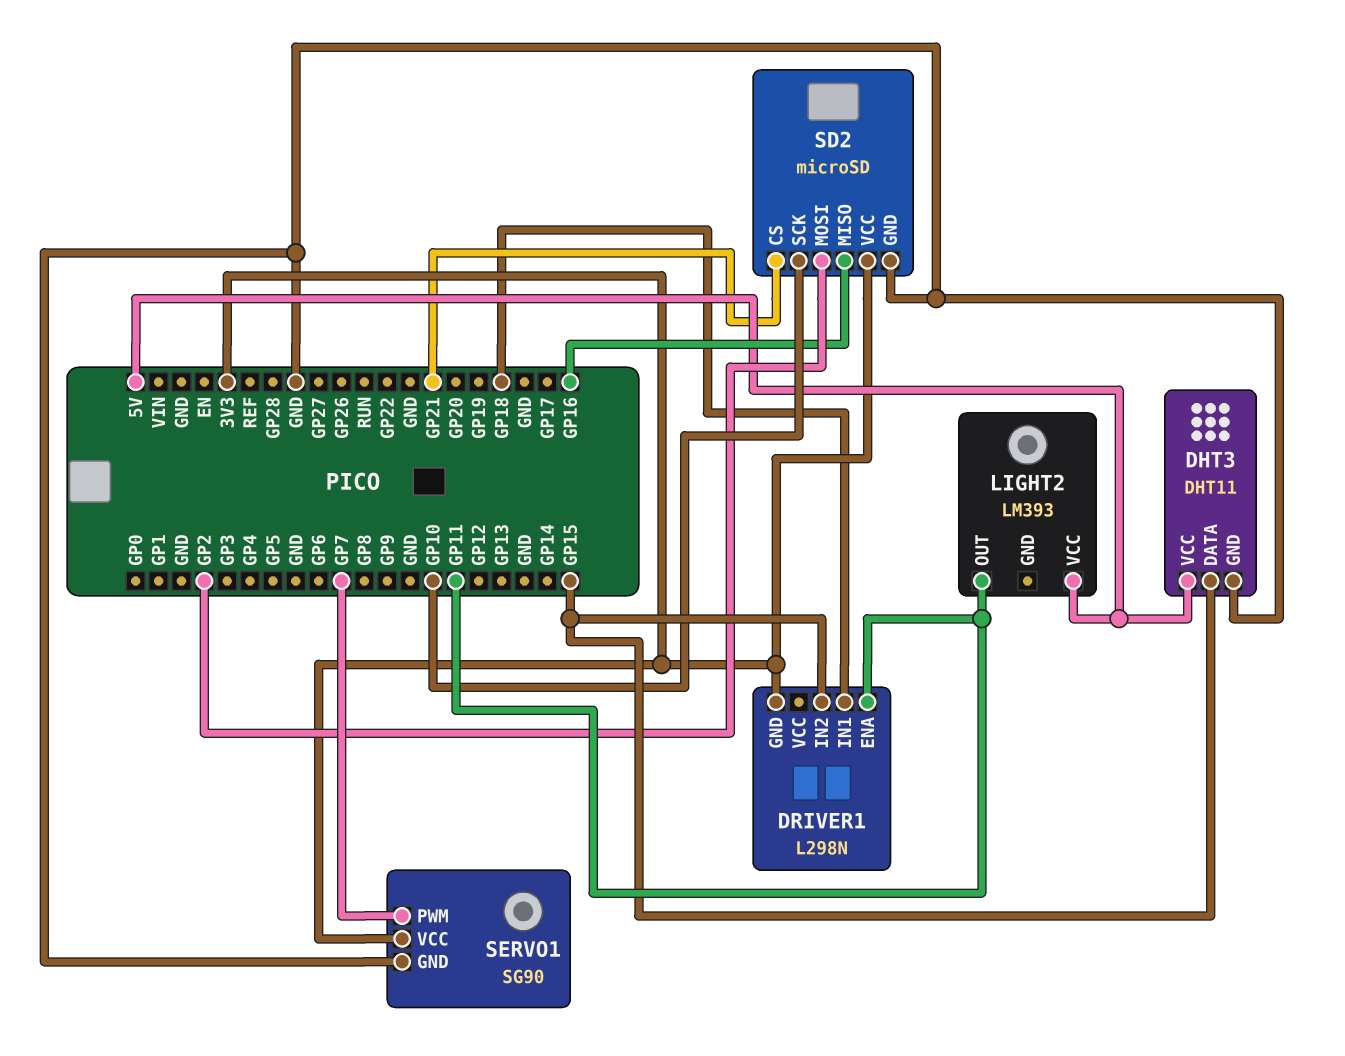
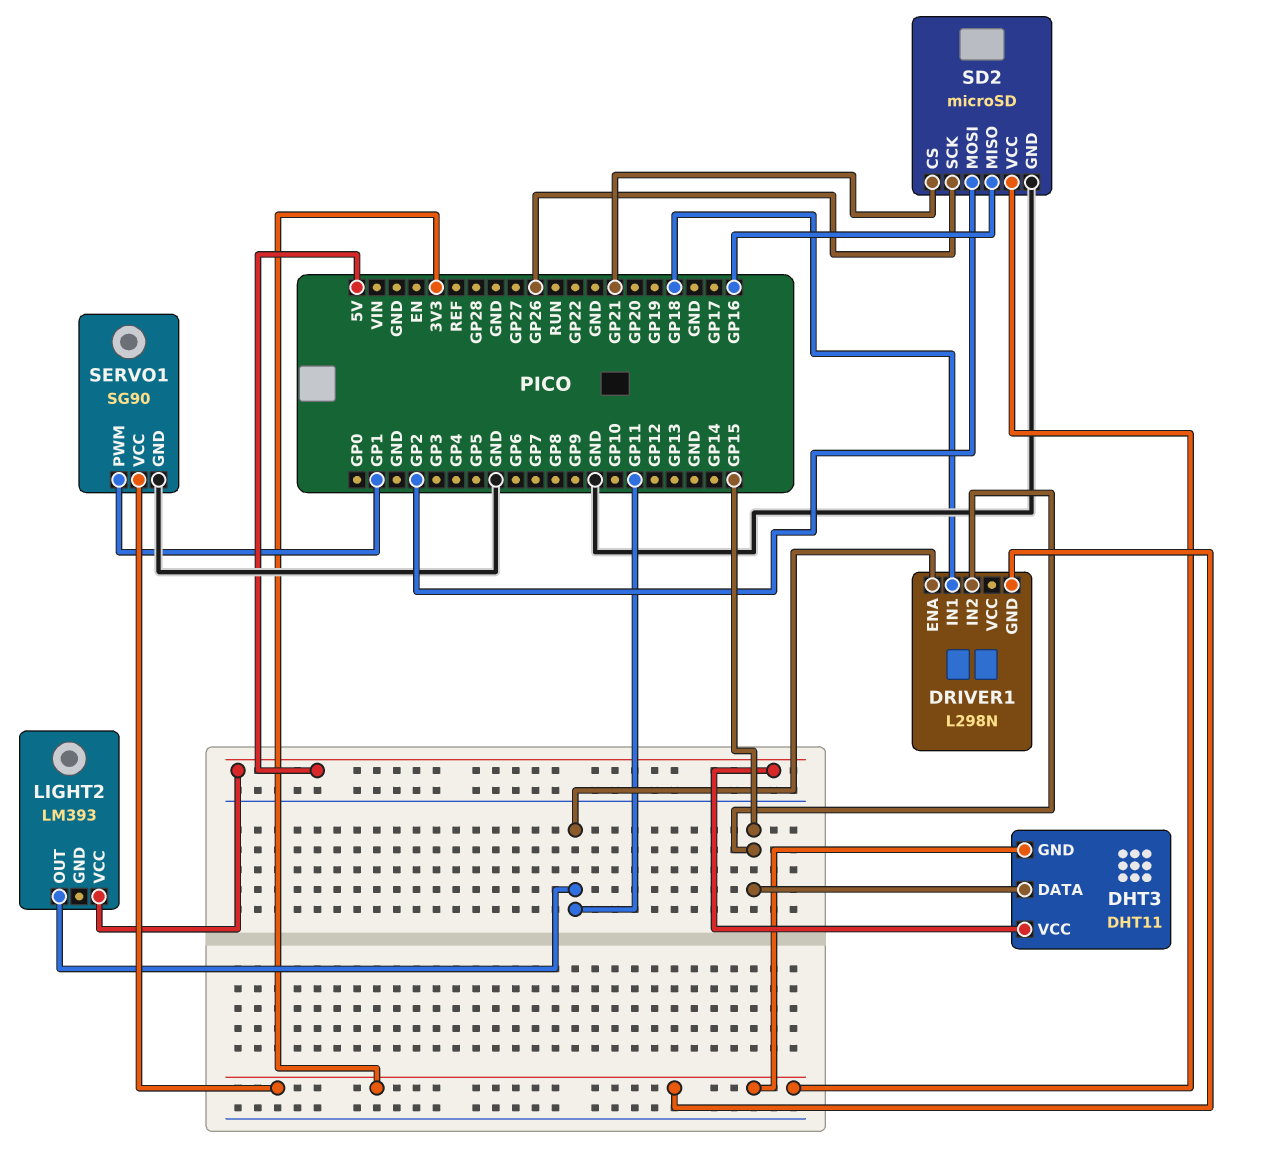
DHT3 pin GND: GND -> 3V3
SD2 pin SCK: GP10 -> GP26
SERVO1 pin PWM: GP7 -> GP1

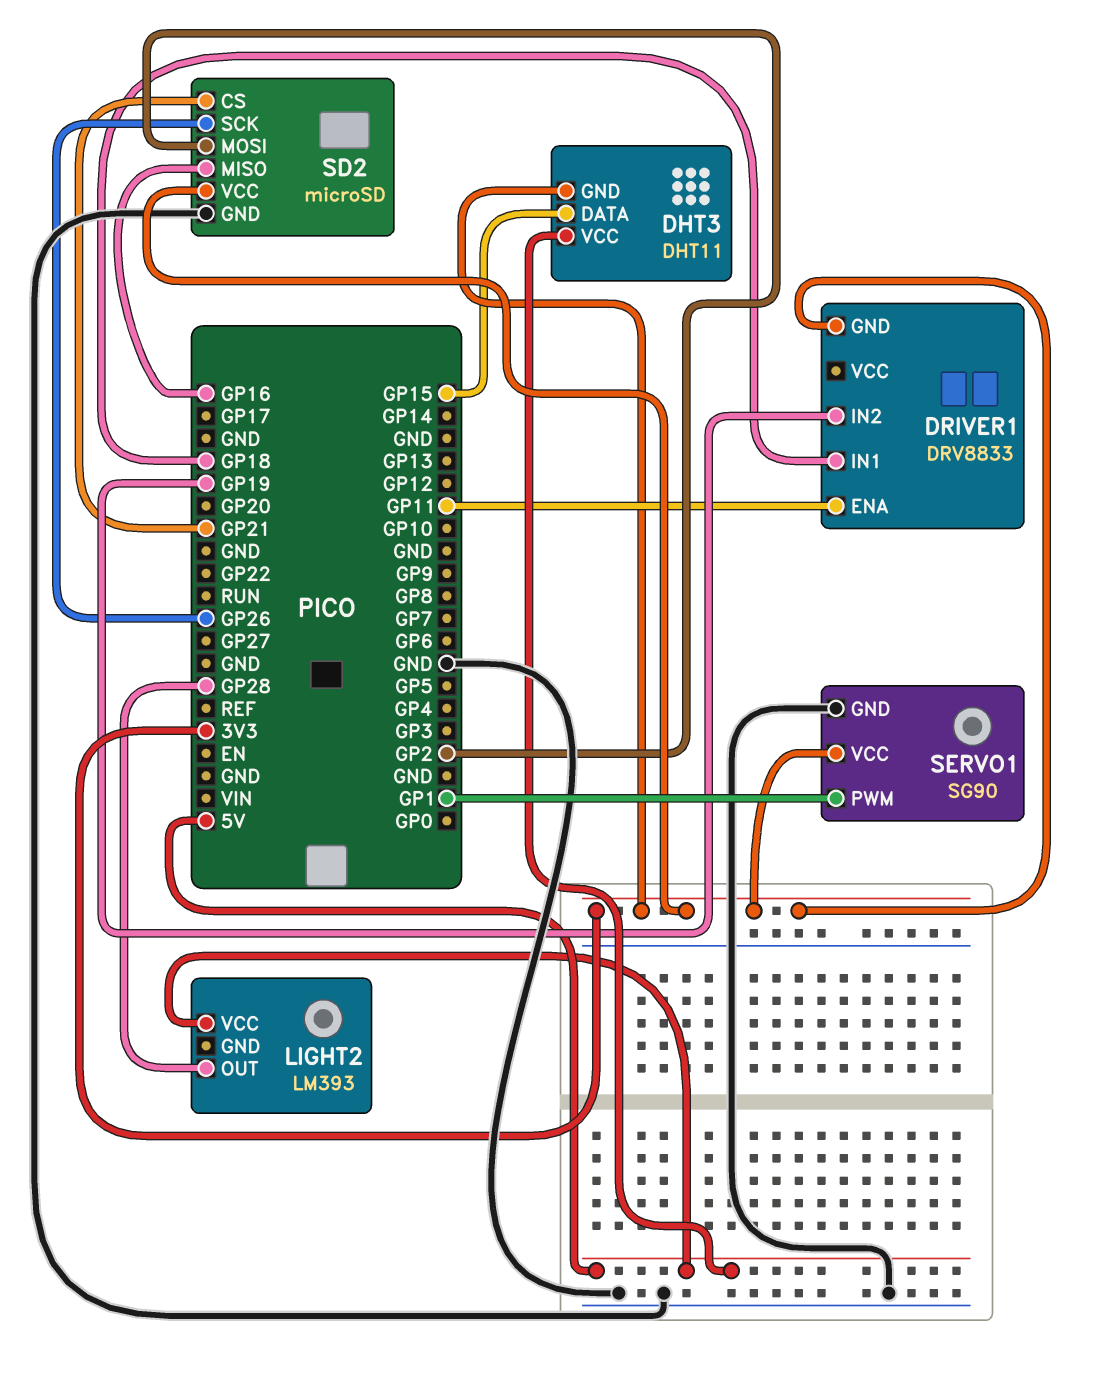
DRIVER1: L298N -> DRV8833
DRIVER1 pin IN2: GP15 -> GP19
LIGHT2 pin OUT: GP11 -> GP28

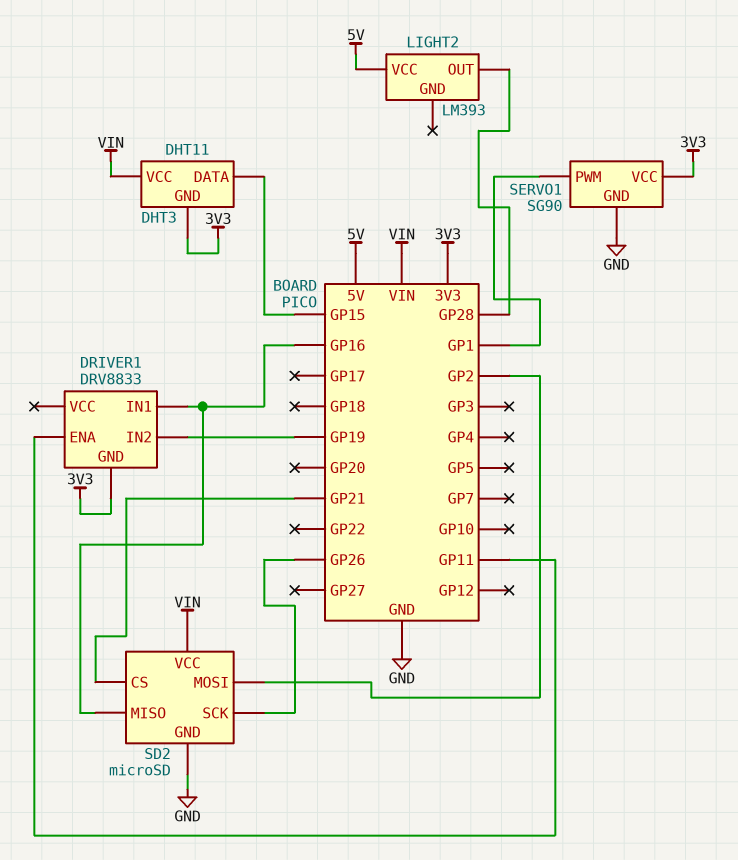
DHT3 pin VCC: 5V -> VIN
DRIVER1 pin IN1: GP18 -> GP16
SD2 pin VCC: 3V3 -> VIN

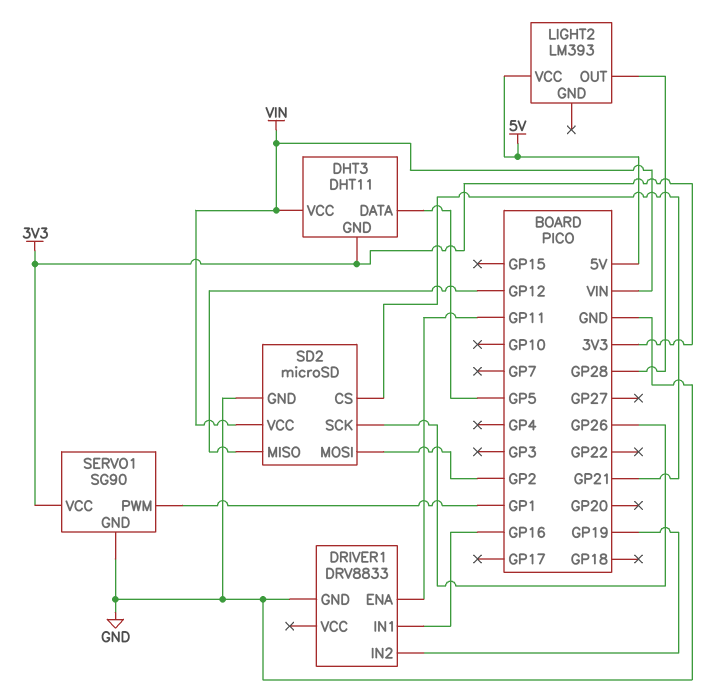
DHT3 pin DATA: GP15 -> GP5
DRIVER1 pin GND: 3V3 -> GND
SD2 pin MISO: GP16 -> GP12

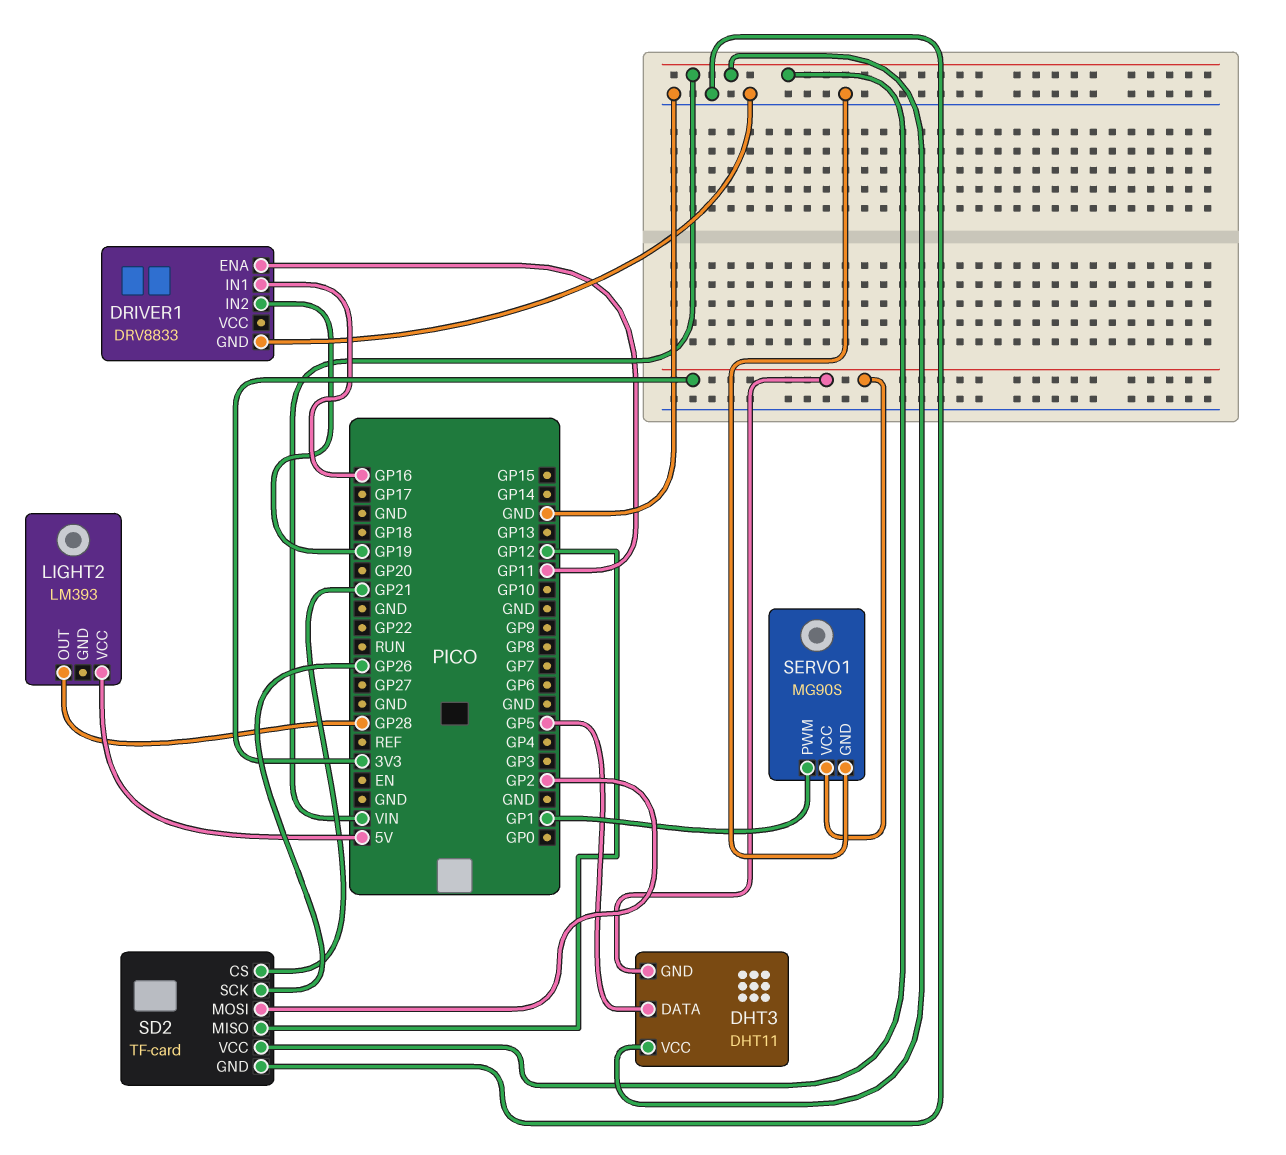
SD2: microSD -> TF-card
SERVO1: SG90 -> MG90S

